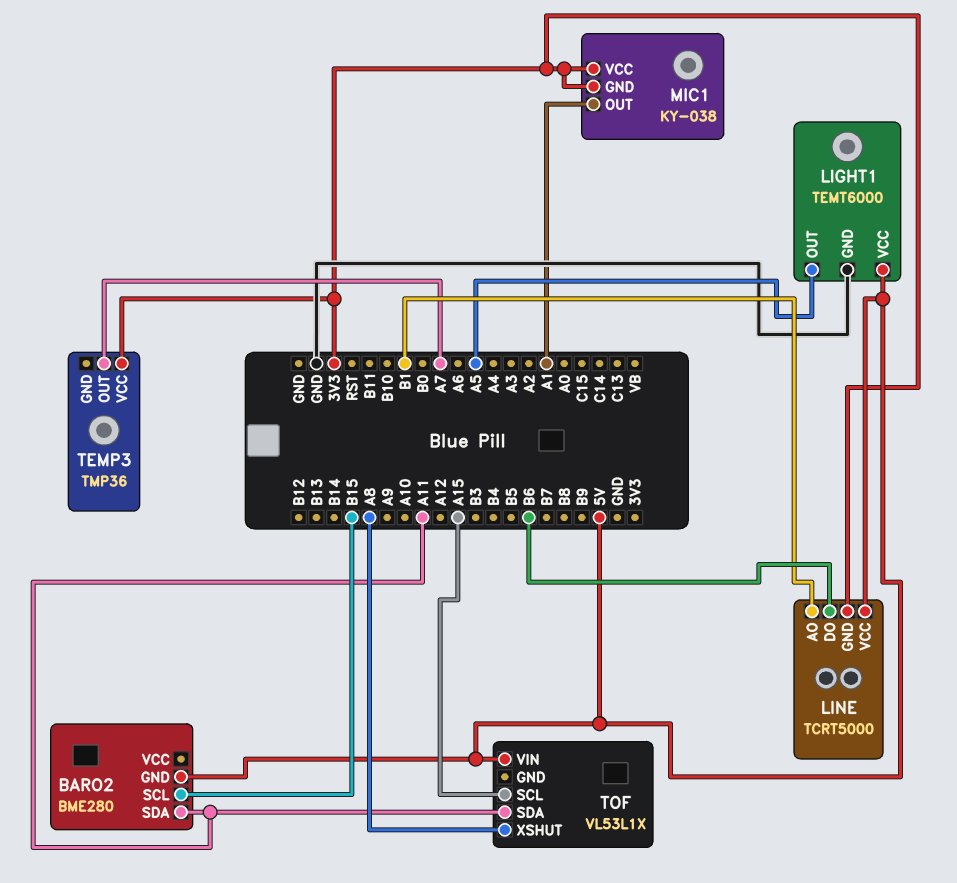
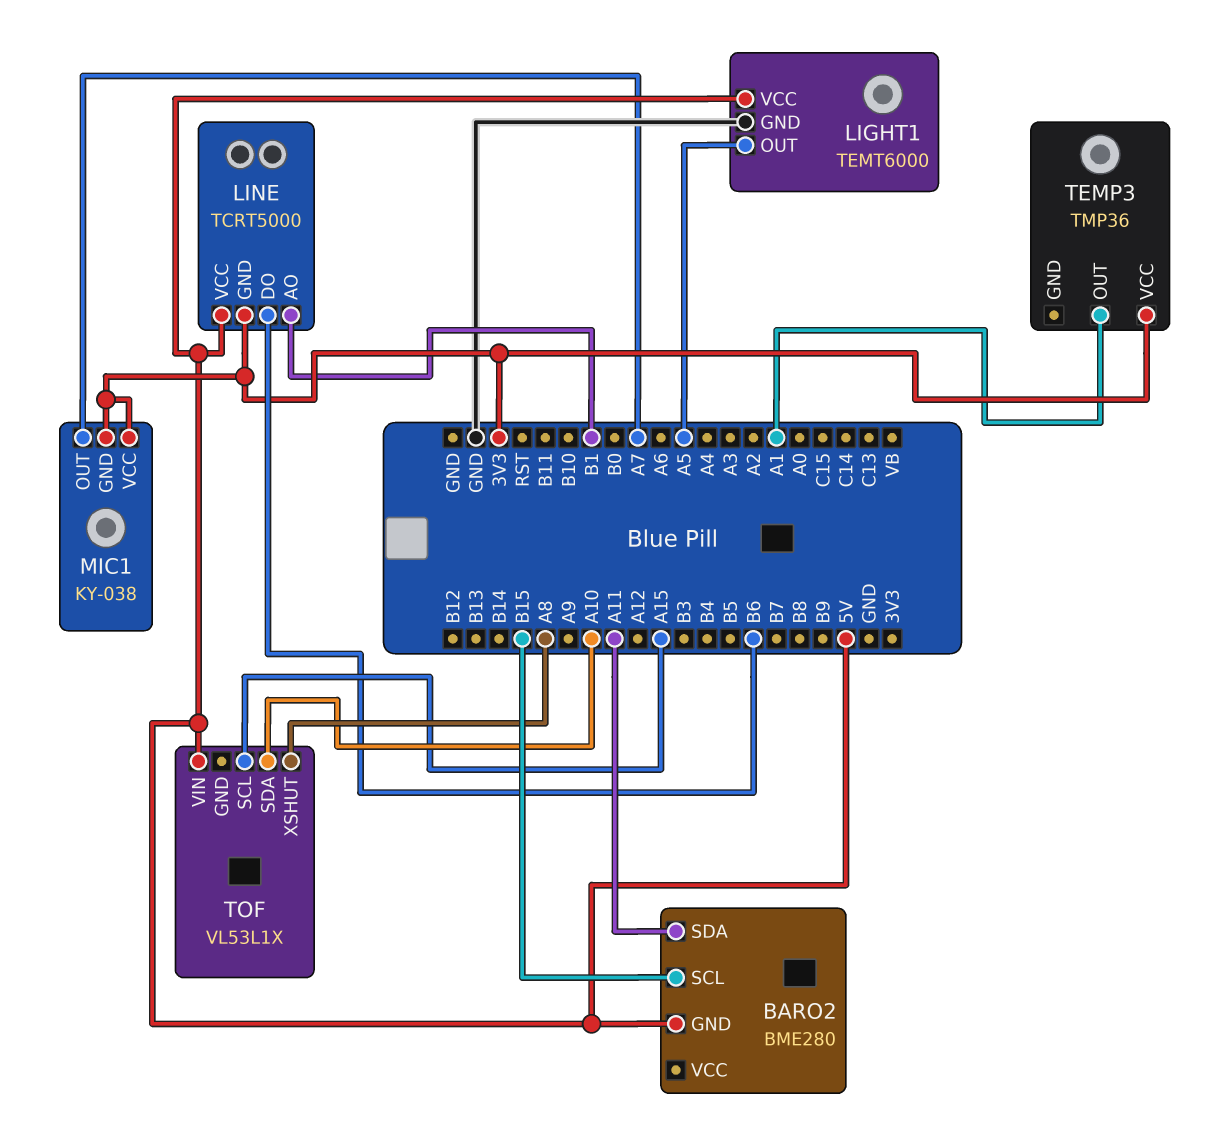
MIC1 pin OUT: A1 -> A7
TEMP3 pin OUT: A7 -> A1
TOF pin SDA: A11 -> A10

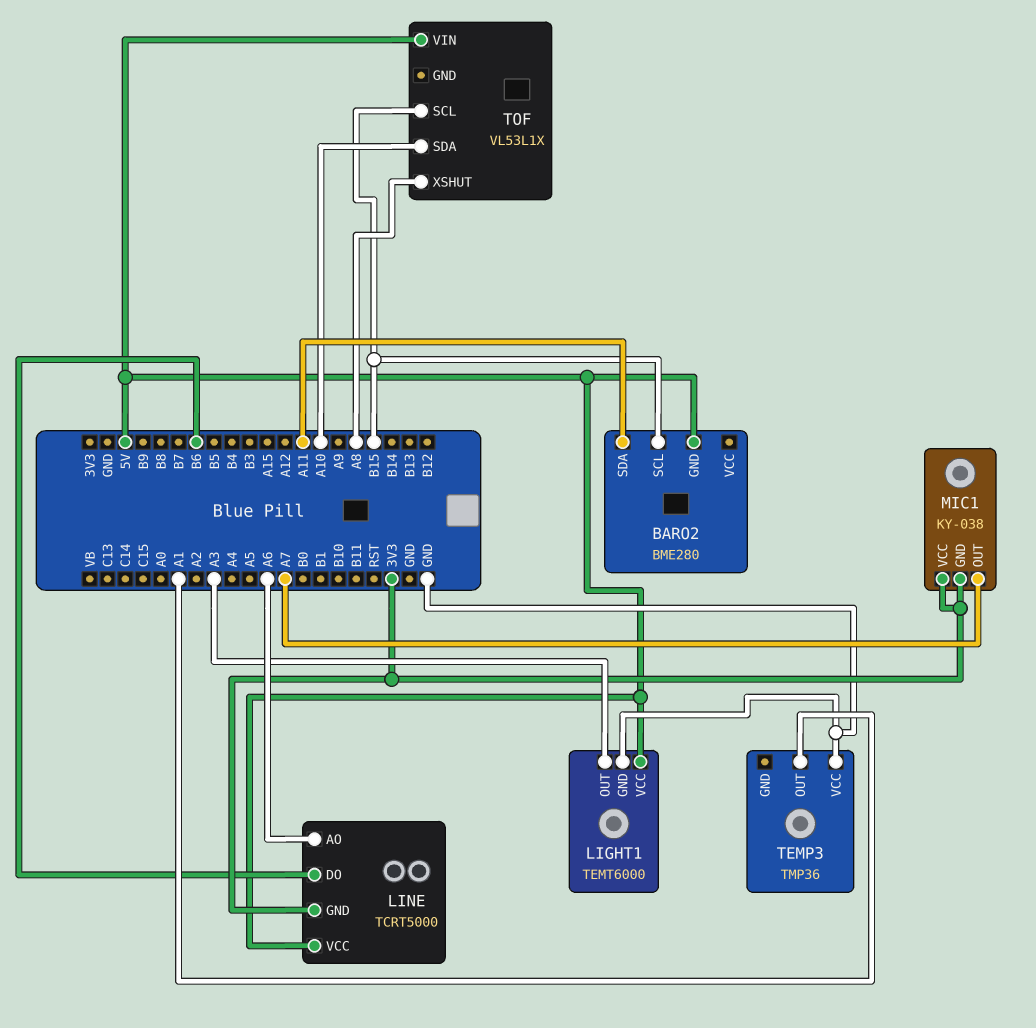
LIGHT1 pin OUT: A5 -> A3
LINE pin AO: B1 -> A6
TEMP3 pin VCC: 3V3 -> GND
TOF pin SCL: A15 -> B15

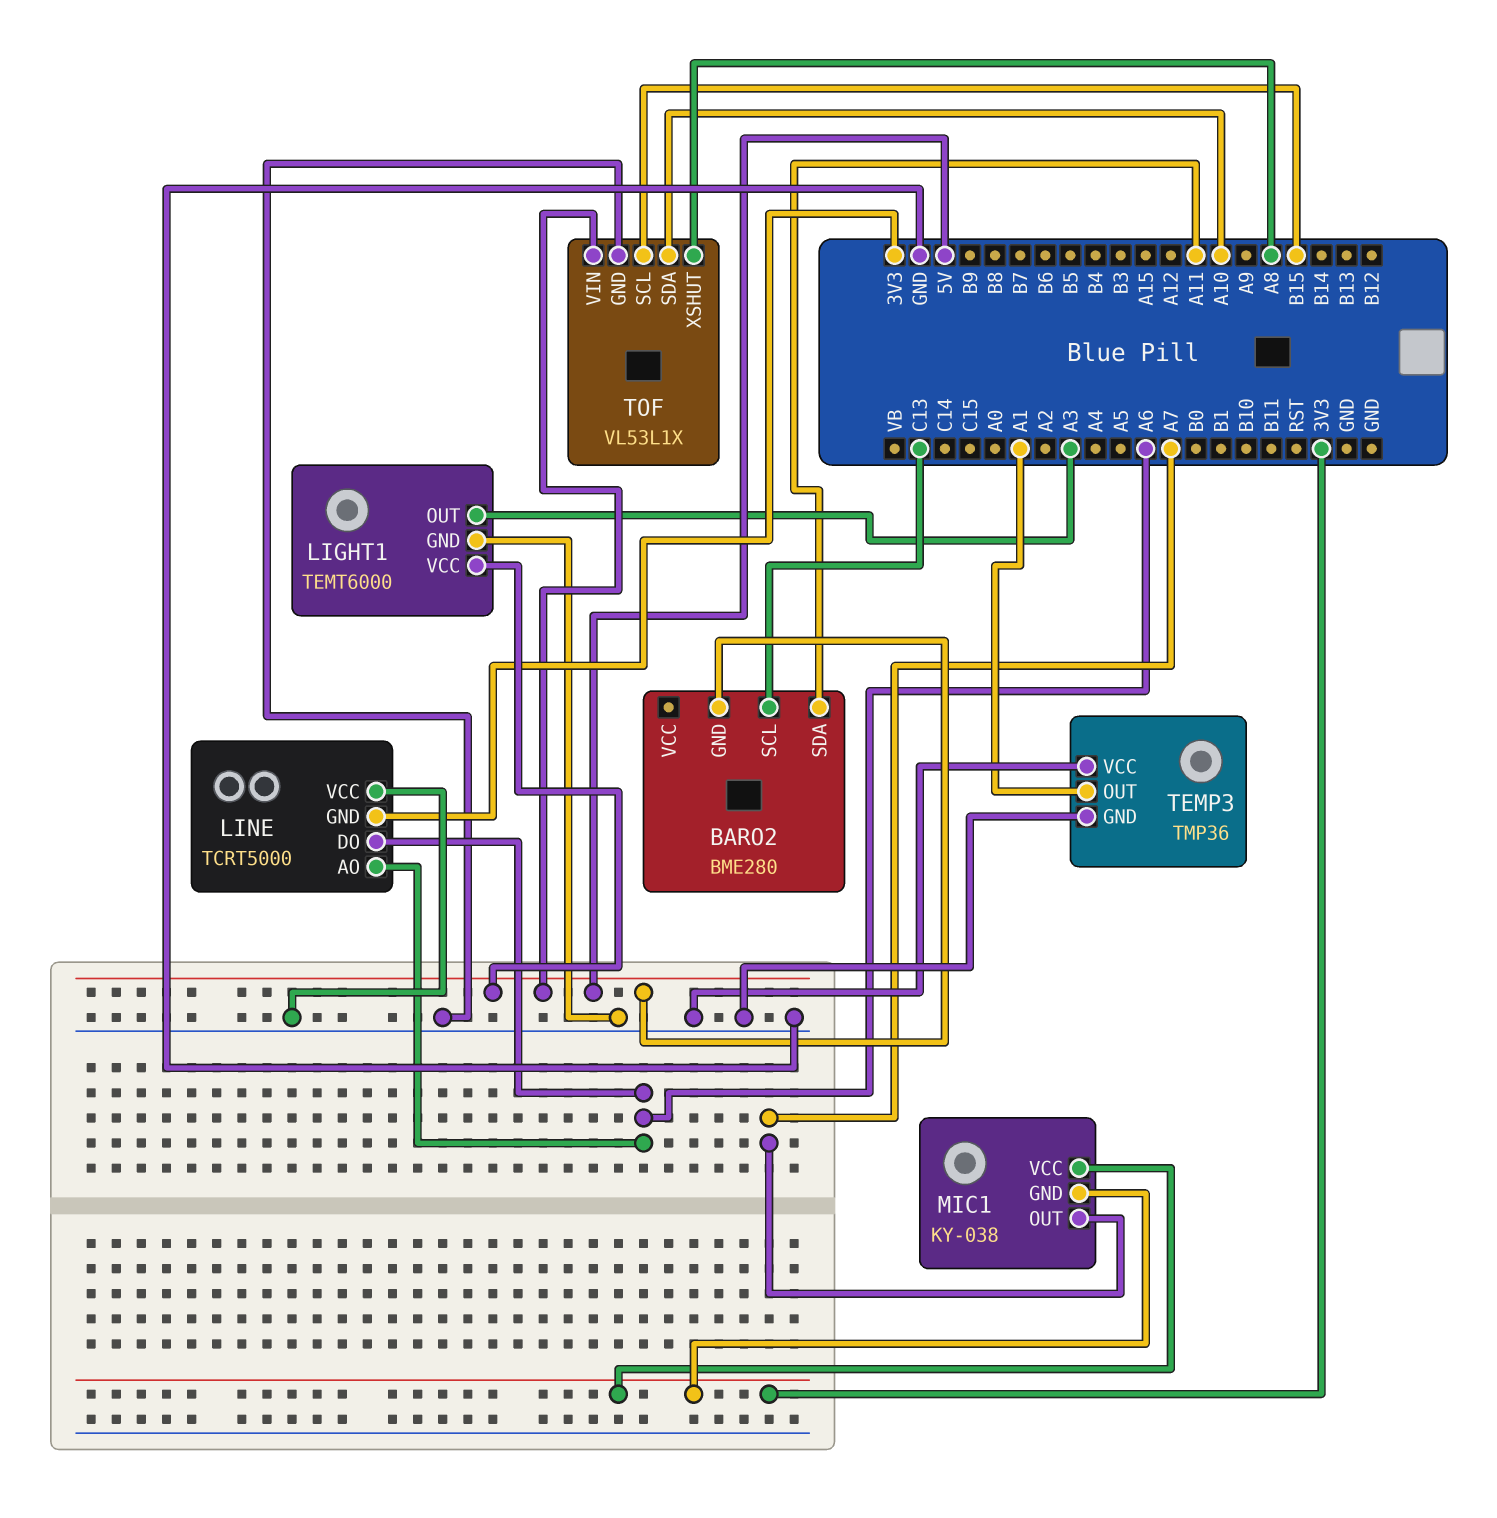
BARO2 pin SCL: B15 -> C13
LINE pin DO: B6 -> A6
LINE pin VCC: 5V -> GND
TEMP3 pin GND: none -> GND
TOF pin GND: none -> GND

